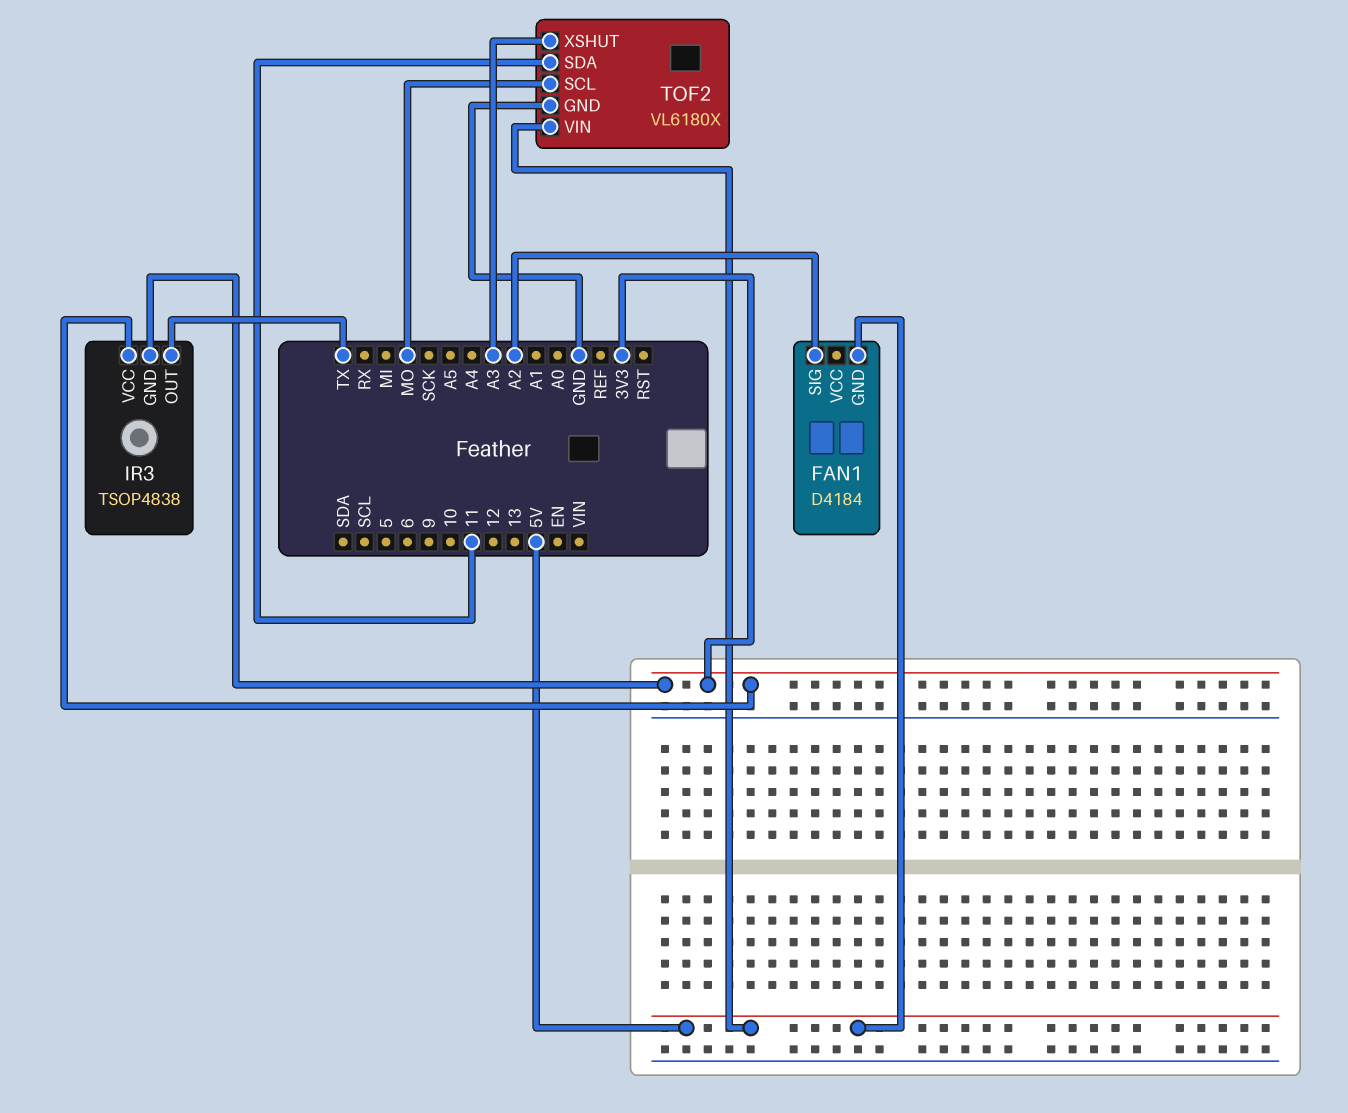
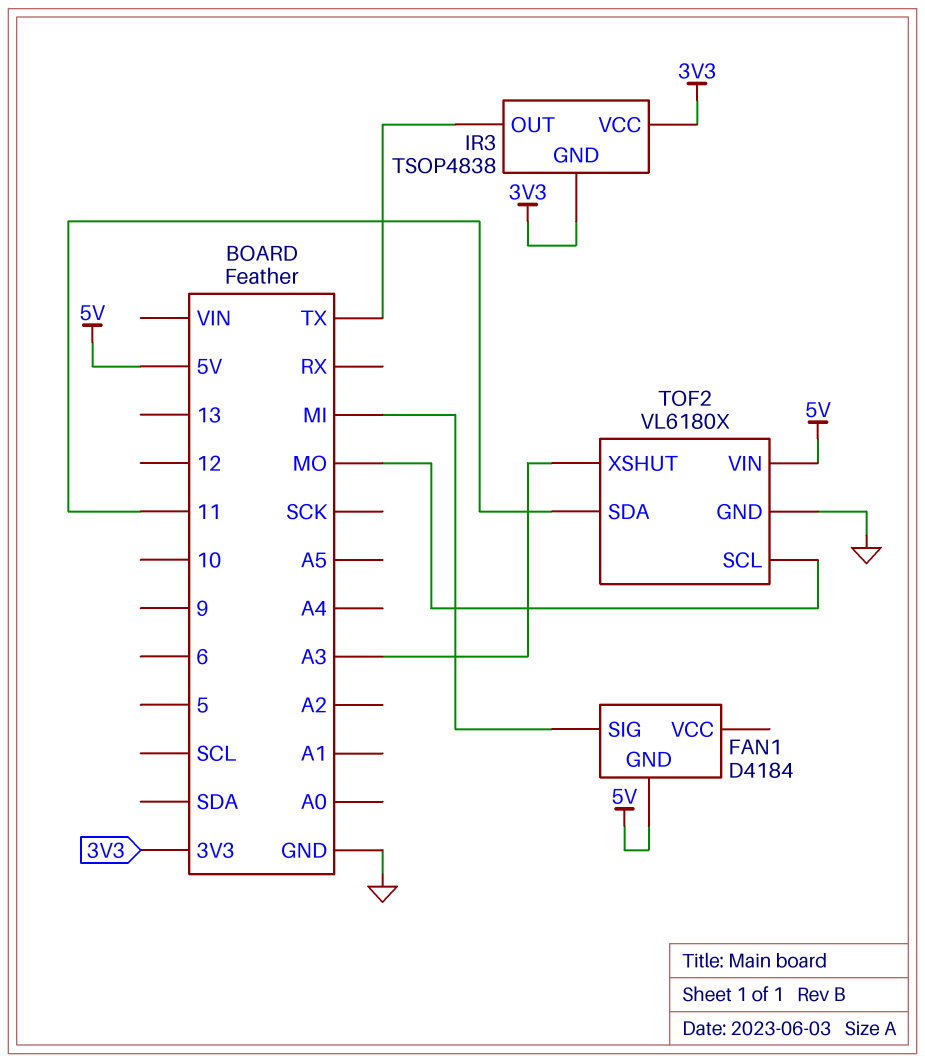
FAN1 pin SIG: A2 -> MI

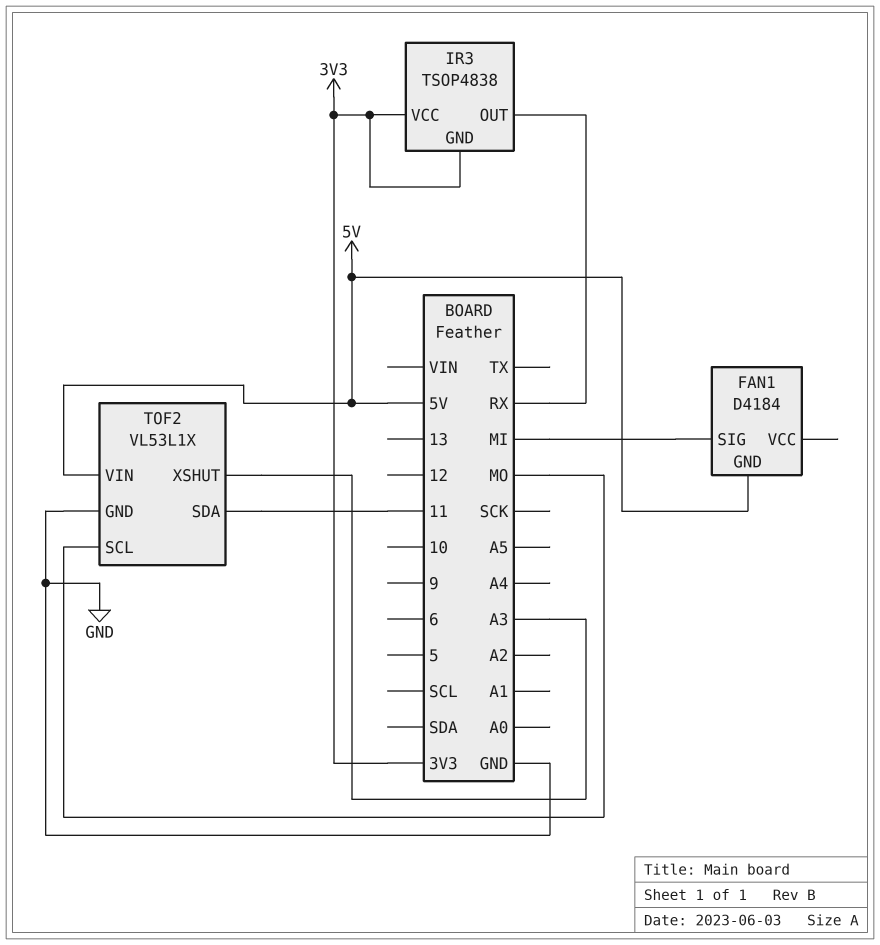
IR3 pin OUT: TX -> RX
TOF2: VL6180X -> VL53L1X

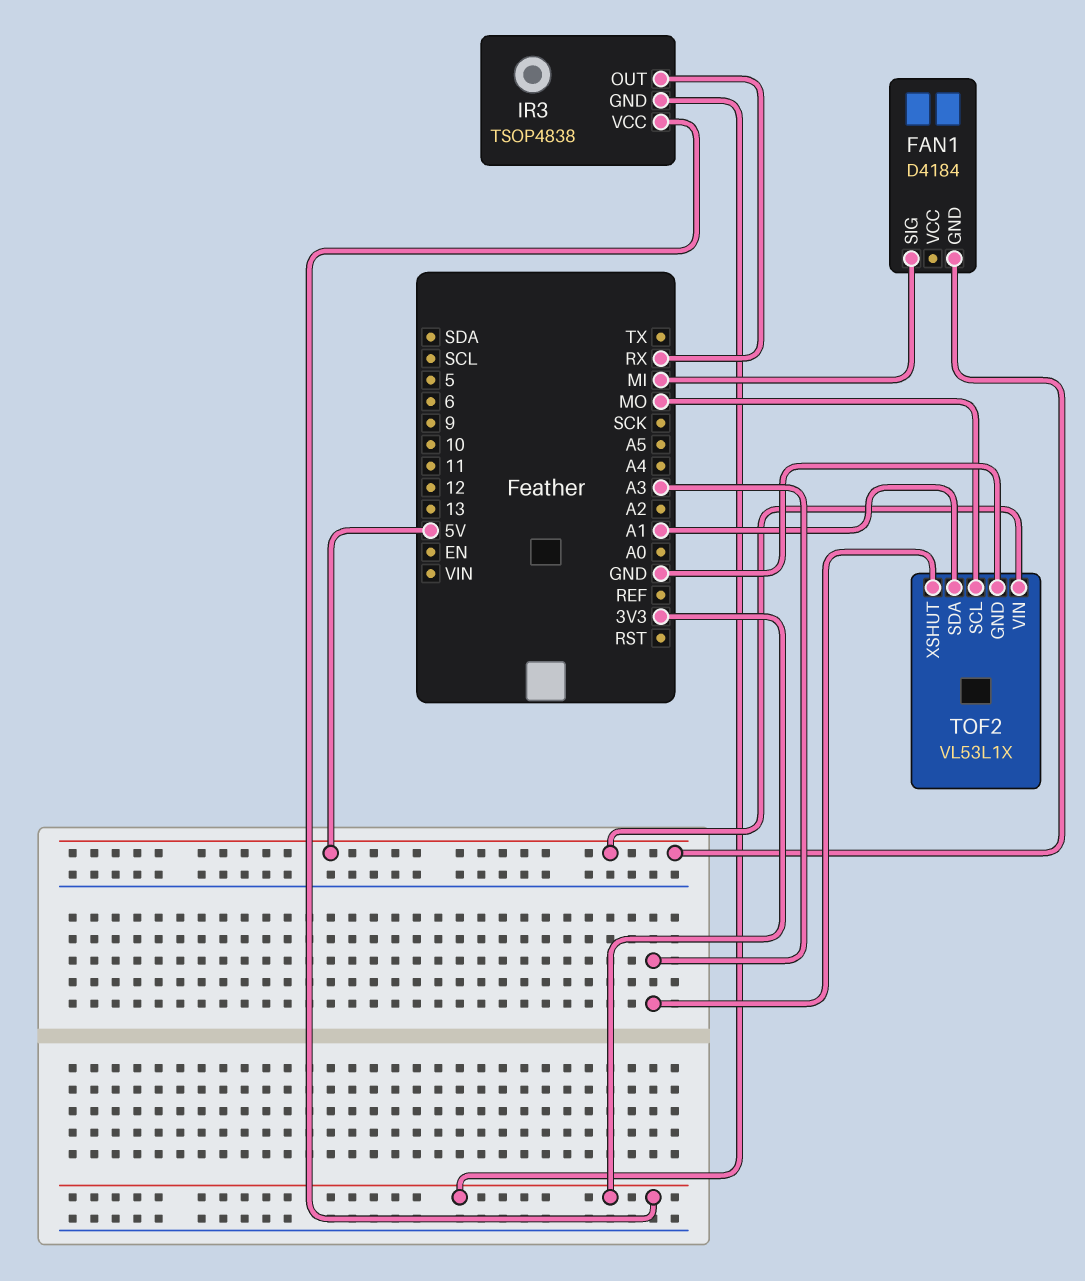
TOF2 pin SDA: 11 -> A1

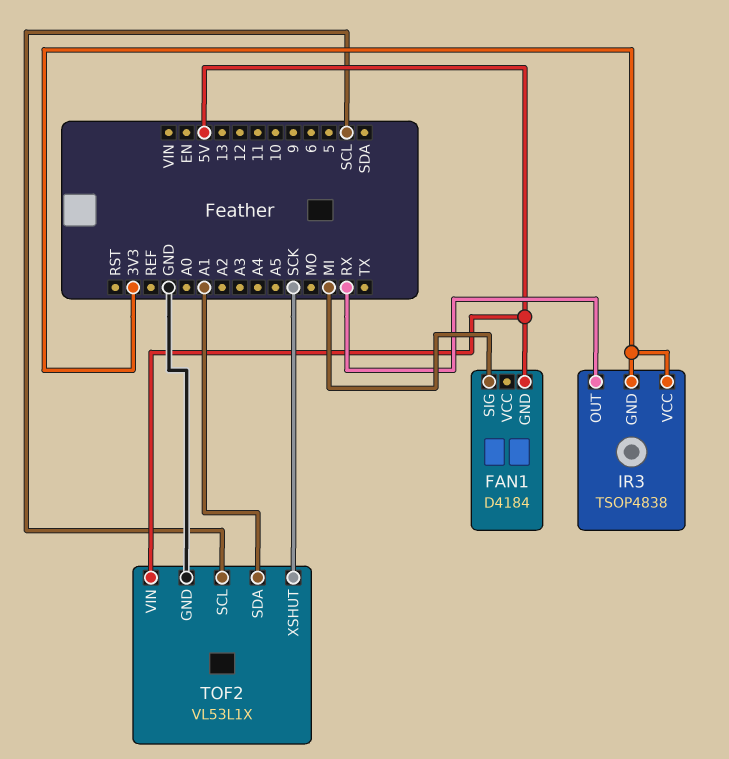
TOF2 pin SCL: MO -> SCL
TOF2 pin XSHUT: A3 -> SCK

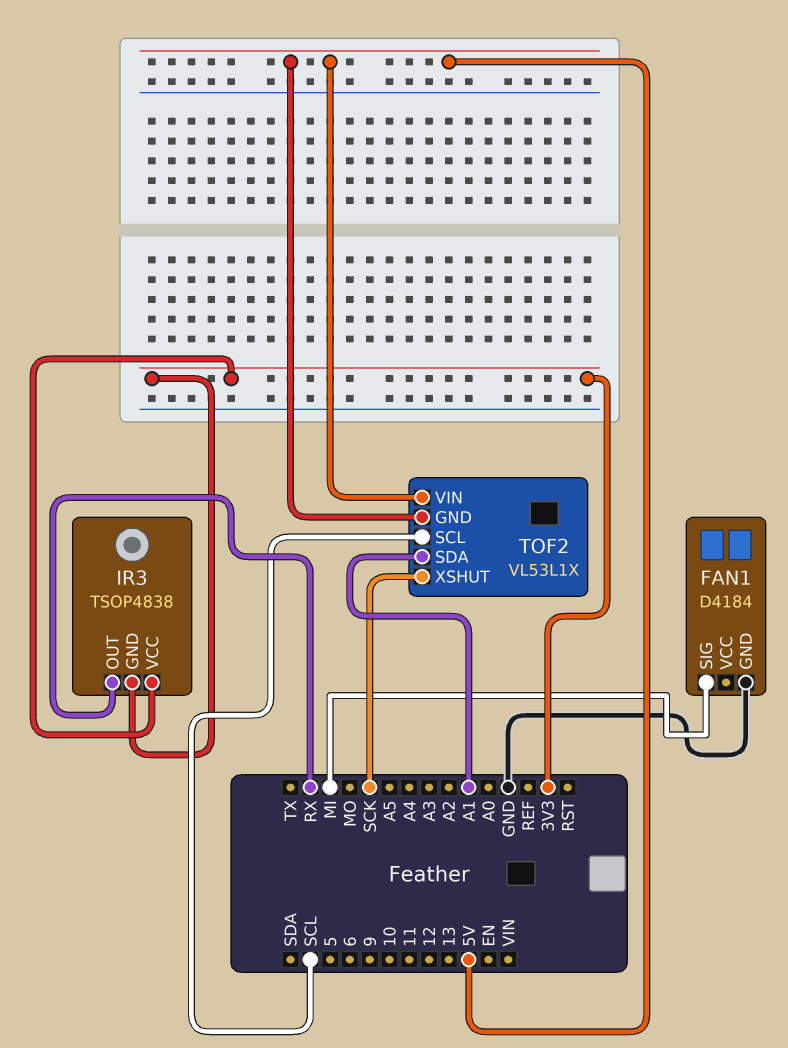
FAN1 pin GND: 5V -> GND
TOF2 pin GND: GND -> 5V

